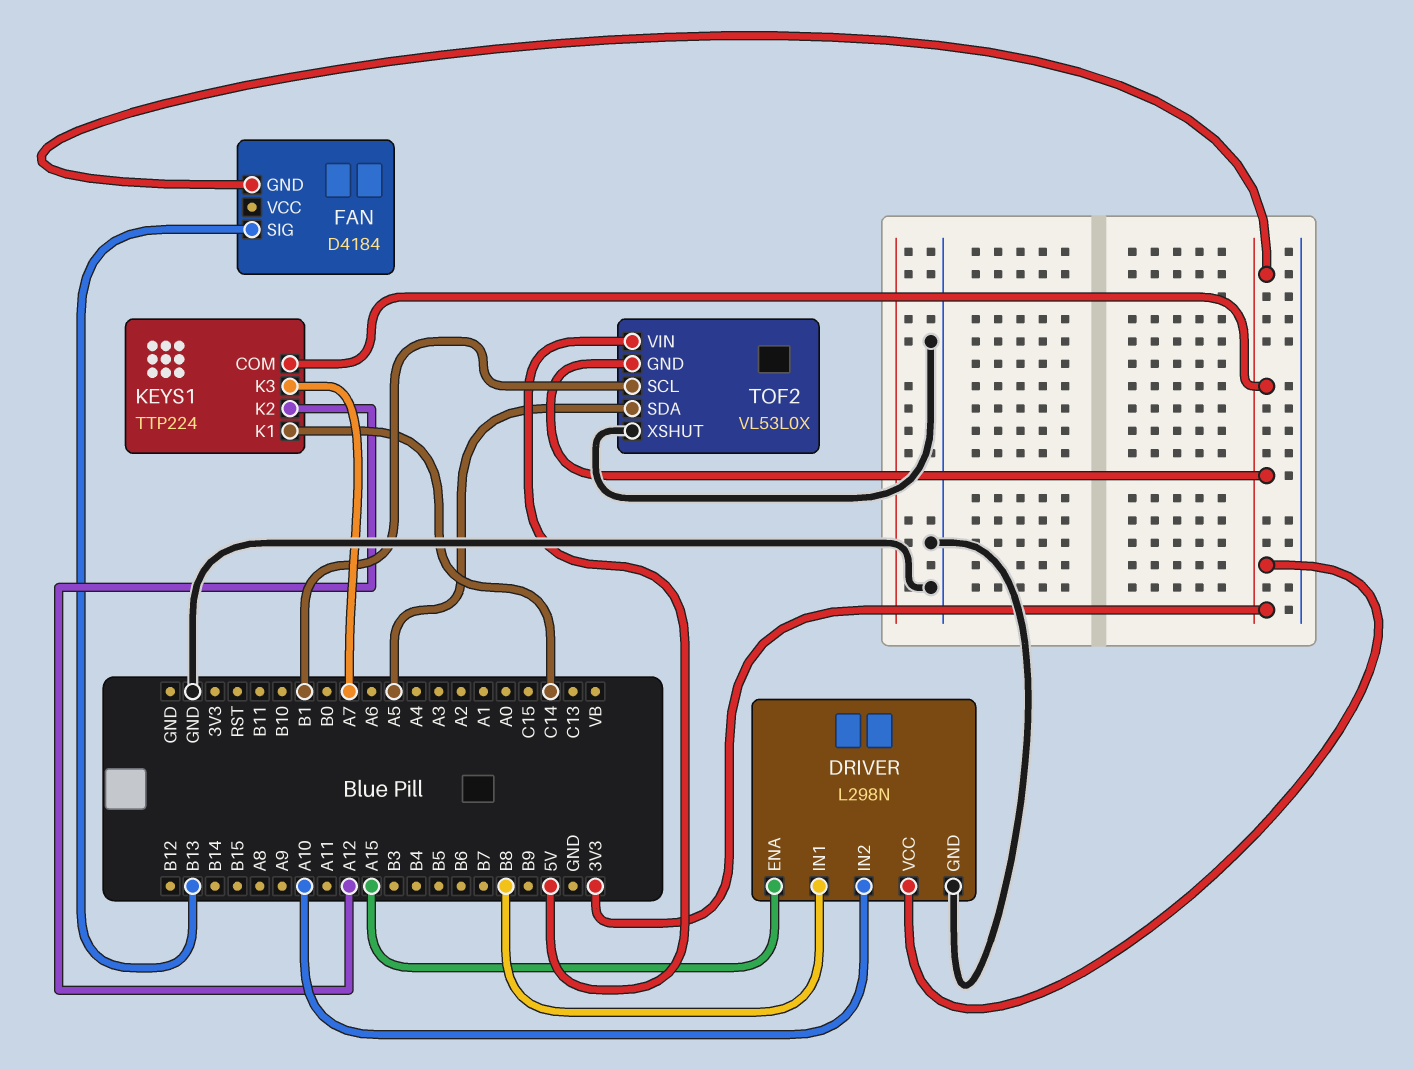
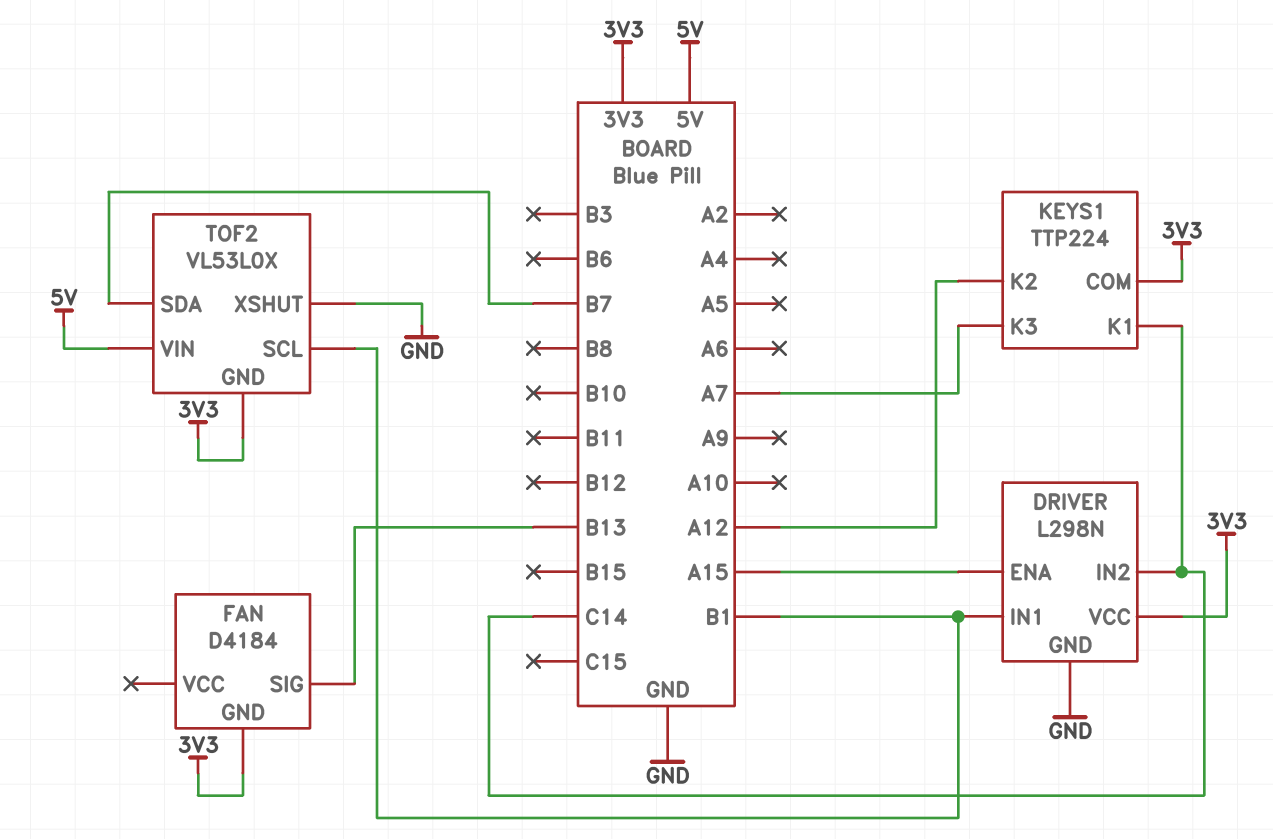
DRIVER pin IN1: B8 -> B1
DRIVER pin IN2: A10 -> C14
TOF2 pin SDA: A5 -> B7

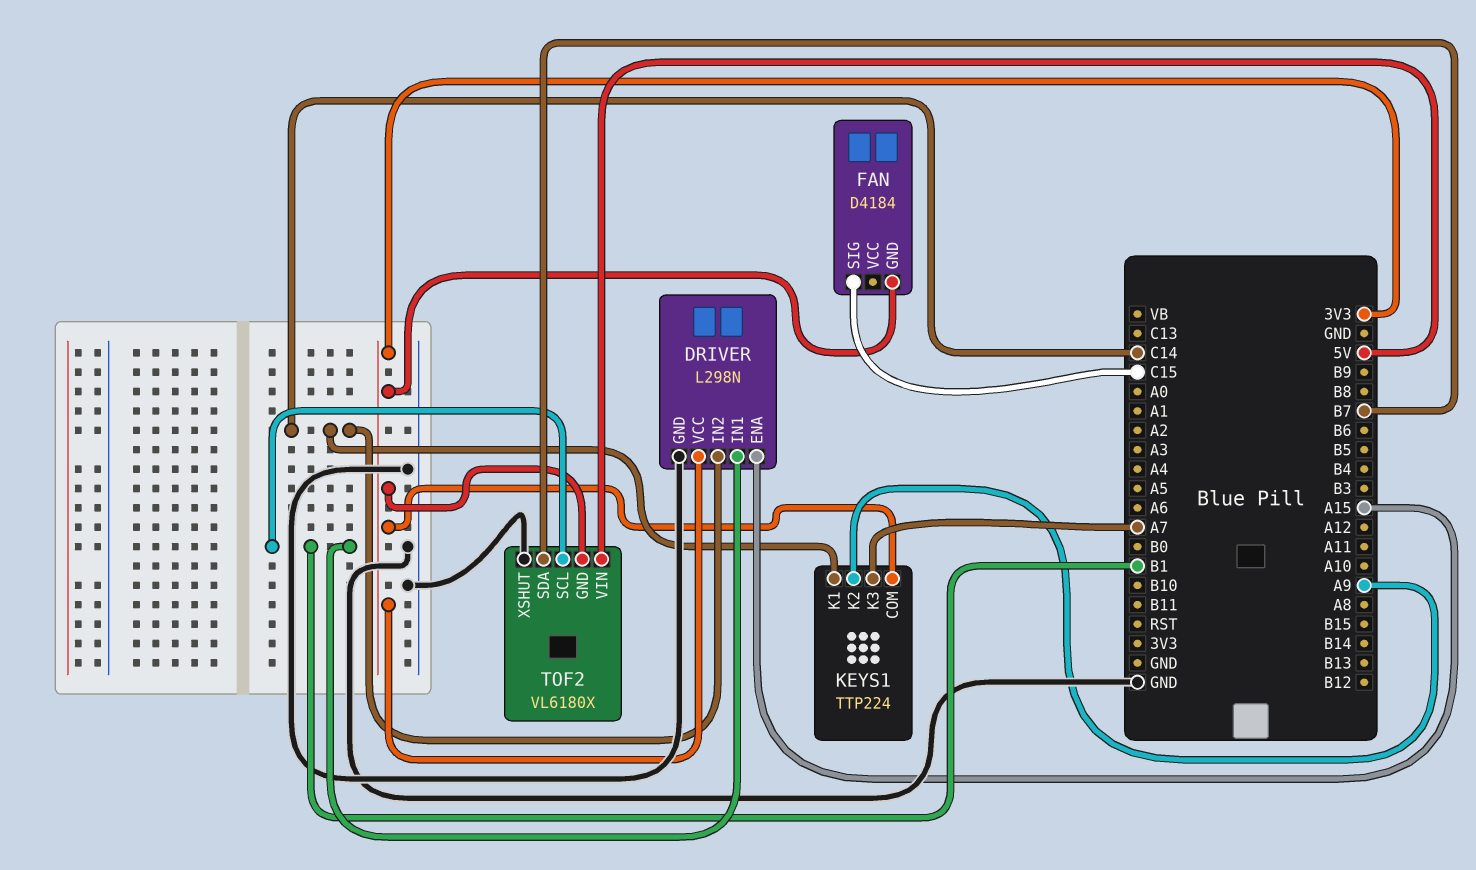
FAN pin SIG: B13 -> C15
KEYS1 pin K2: A12 -> A9
TOF2: VL53L0X -> VL6180X

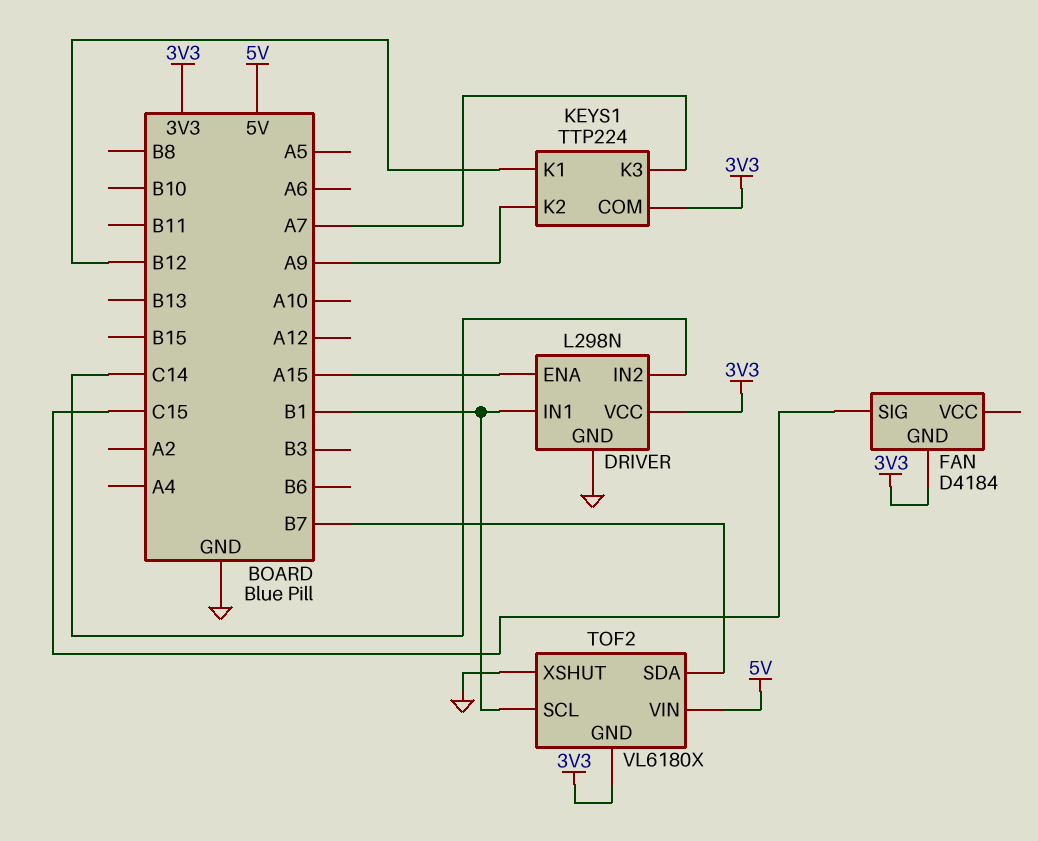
KEYS1 pin K1: C14 -> B12

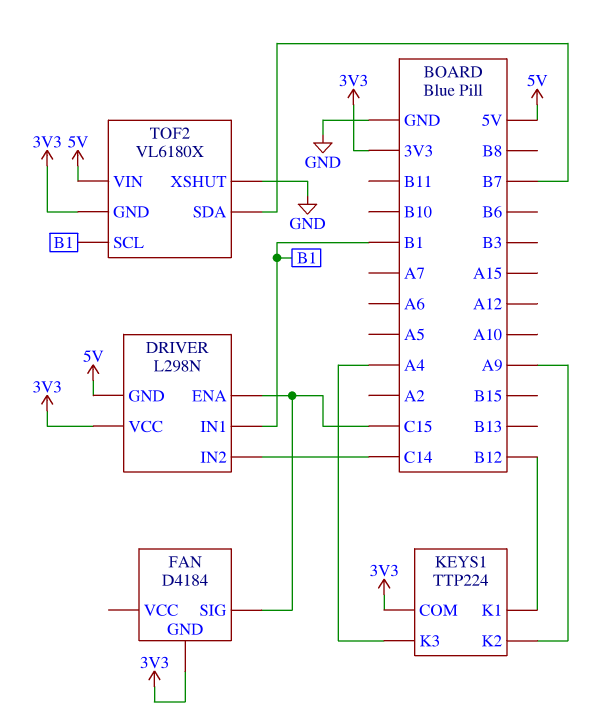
DRIVER pin ENA: A15 -> C15
DRIVER pin GND: GND -> 5V
KEYS1 pin K3: A7 -> A4

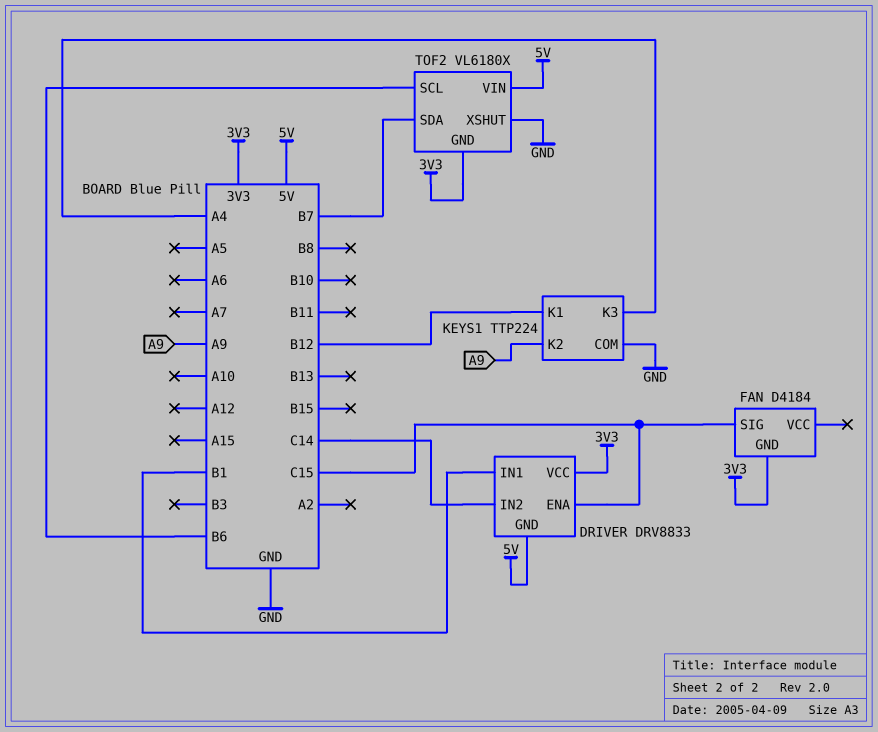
DRIVER: L298N -> DRV8833
KEYS1 pin COM: 3V3 -> GND
TOF2 pin SCL: B1 -> B6

